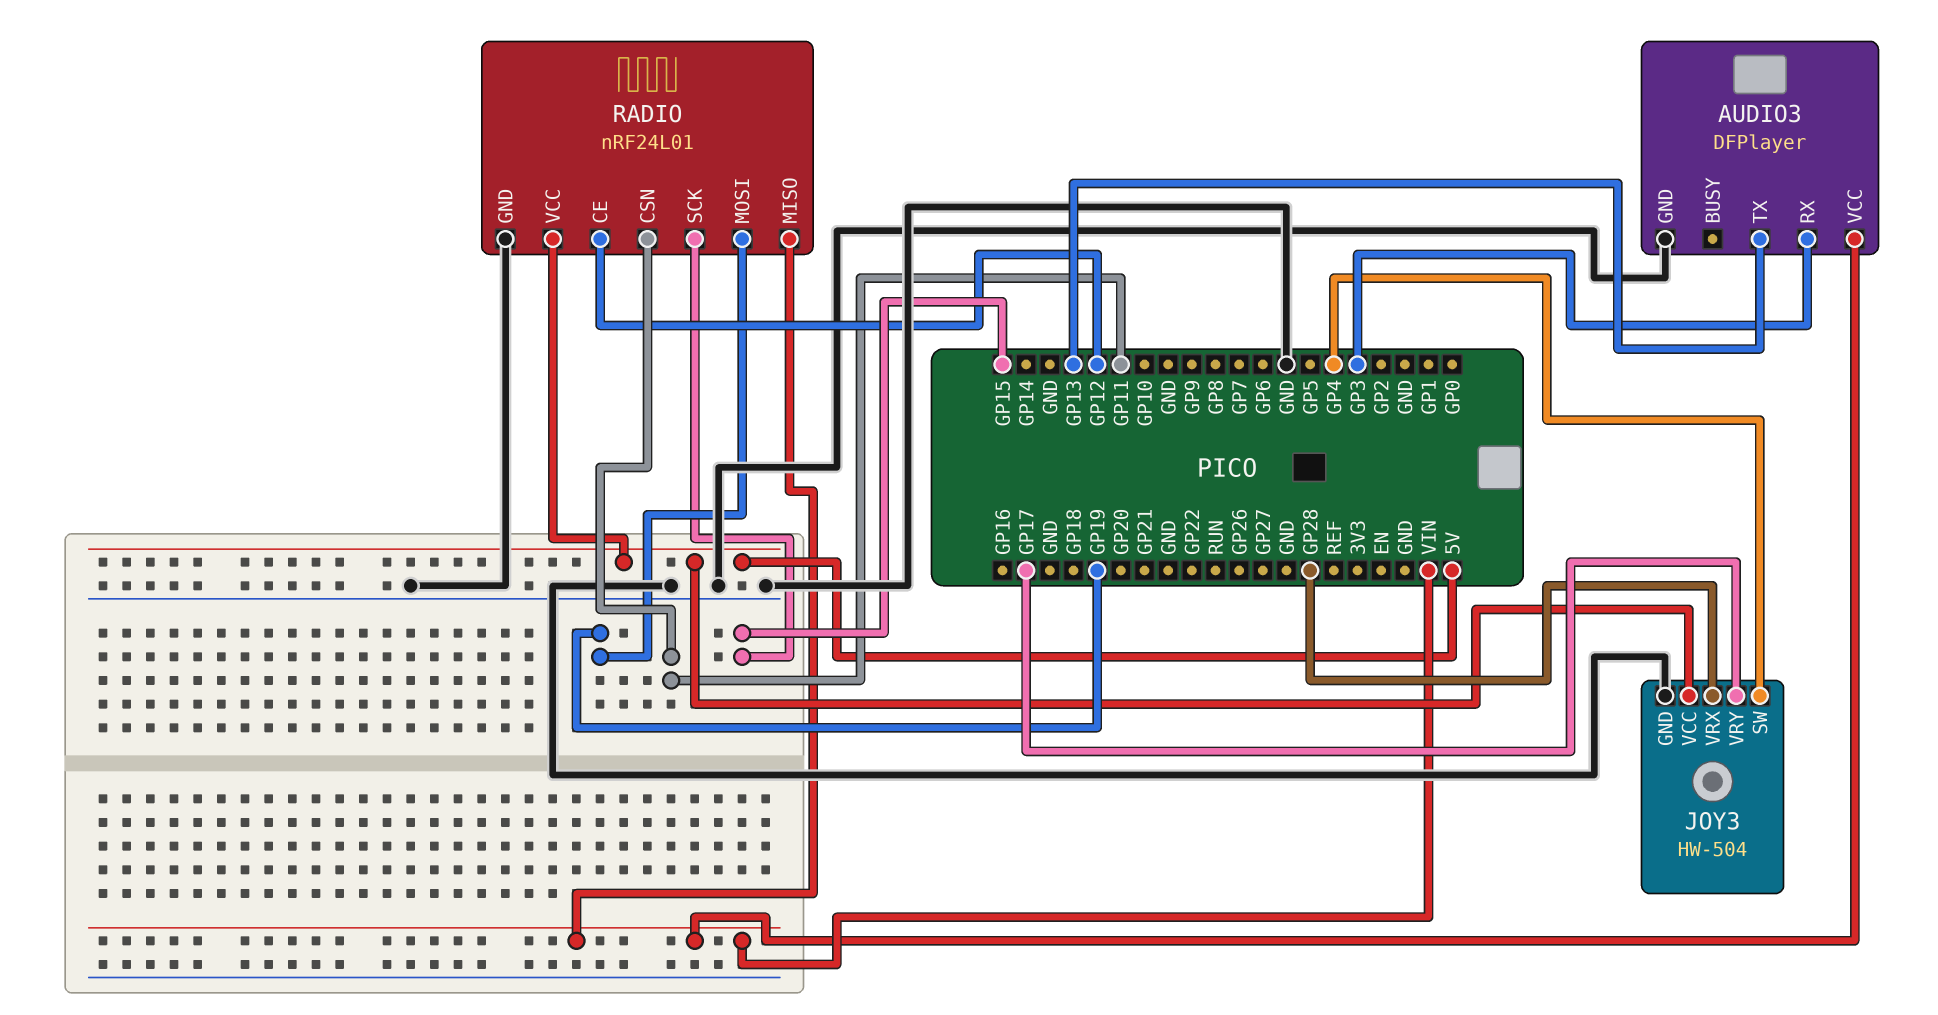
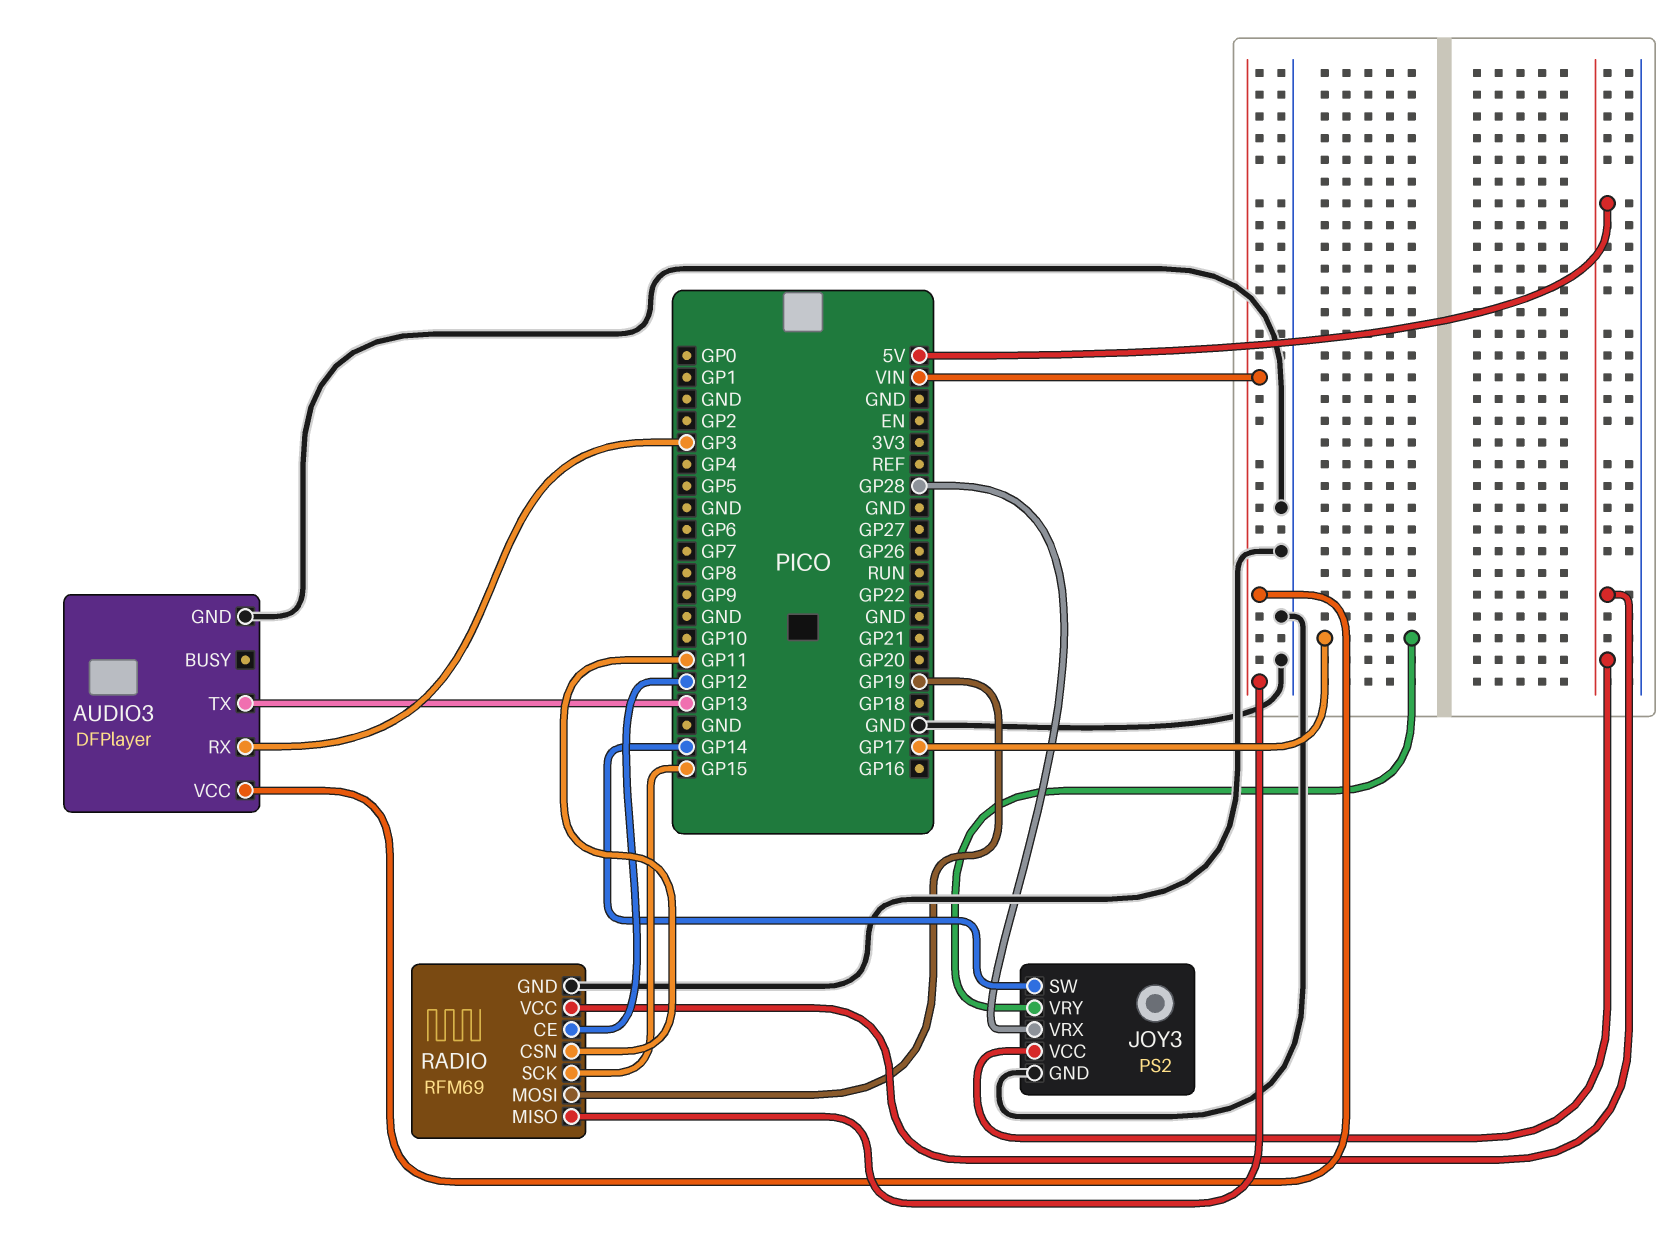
JOY3: HW-504 -> PS2
JOY3 pin SW: GP4 -> GP14
RADIO: nRF24L01 -> RFM69

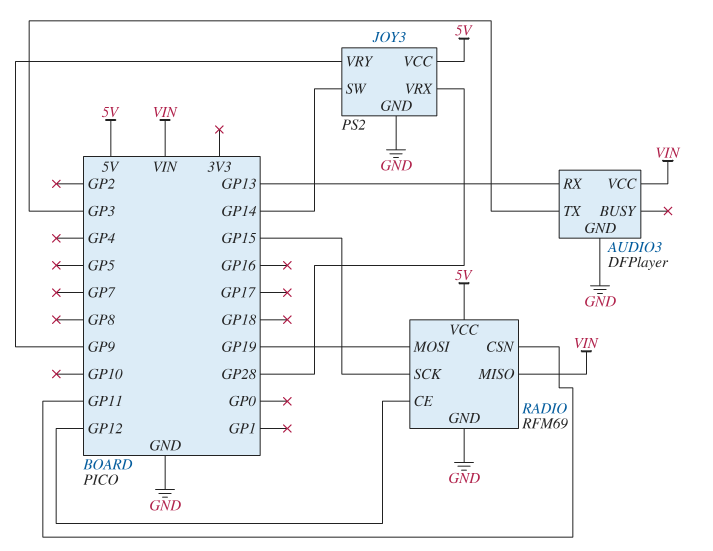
AUDIO3 pin RX: GP3 -> GP13
AUDIO3 pin TX: GP13 -> GP3
JOY3 pin VRY: GP17 -> GP9

